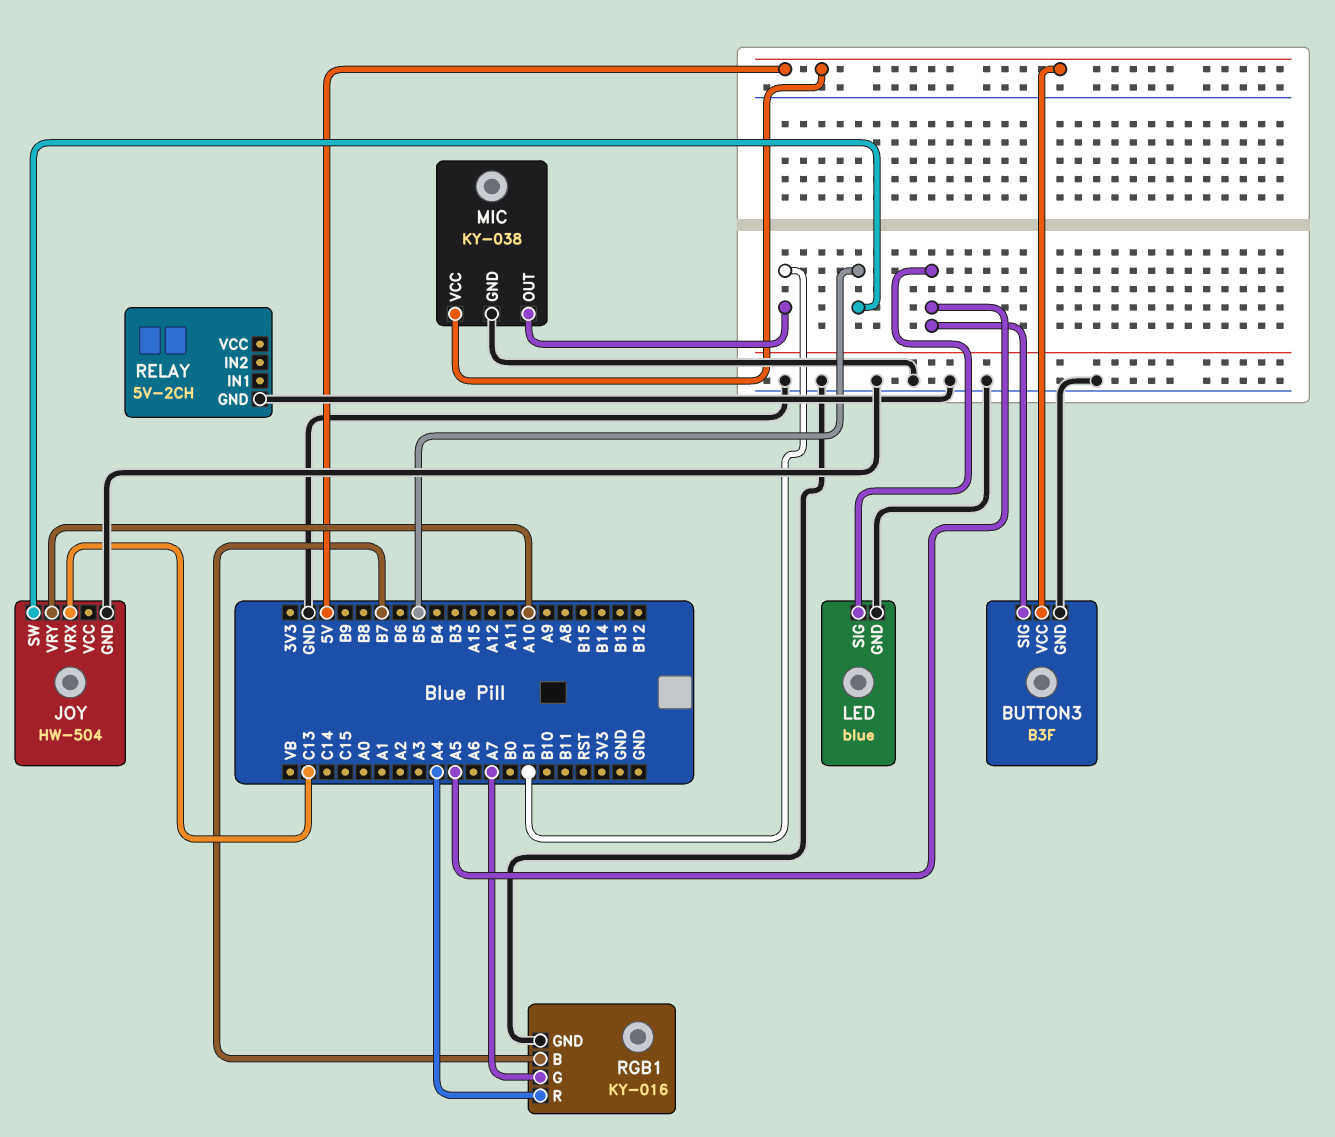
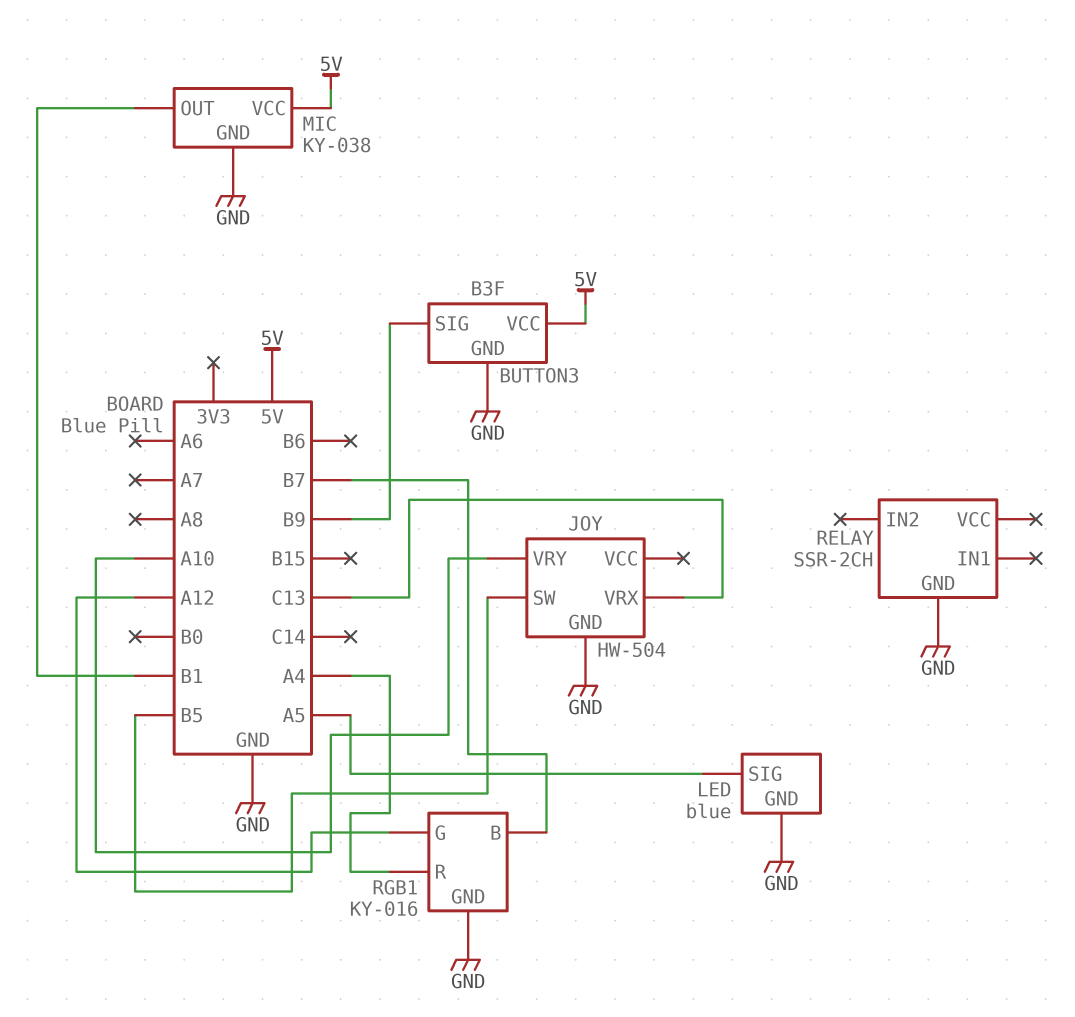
BUTTON3 pin SIG: A5 -> B9
RELAY: 5V-2CH -> SSR-2CH
RGB1 pin G: A7 -> A12

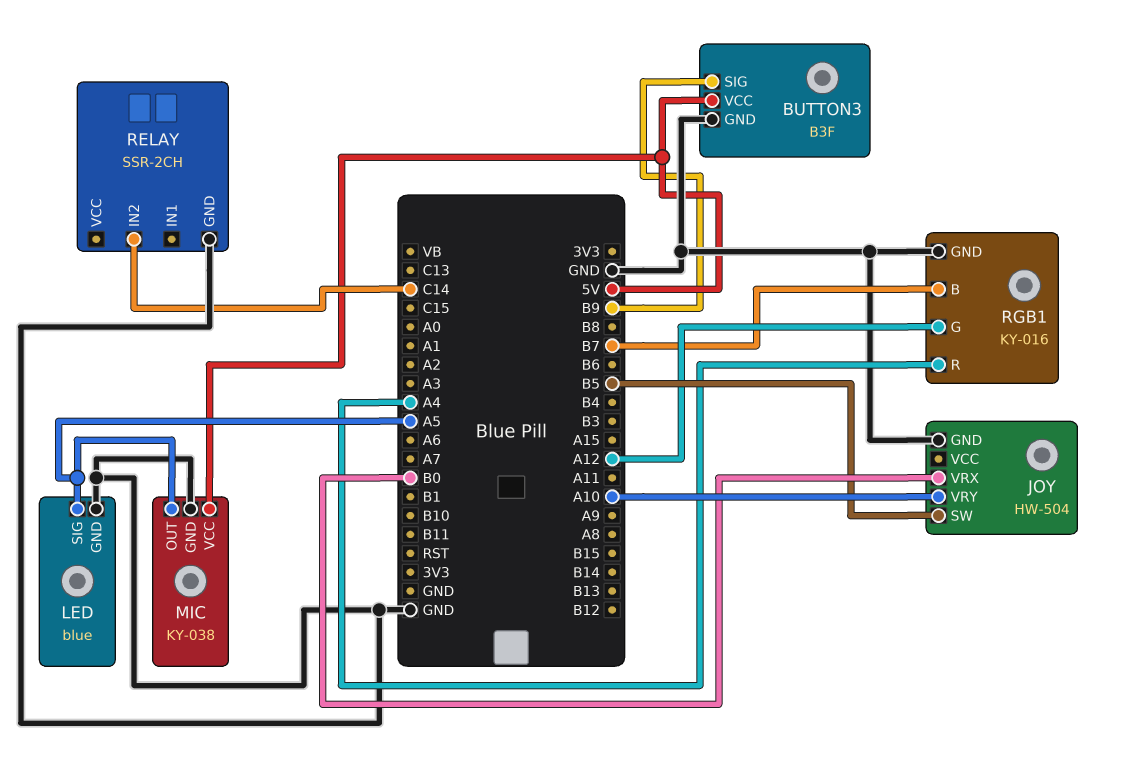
JOY pin VRX: C13 -> B0
MIC pin OUT: B1 -> A5
RELAY pin IN2: none -> C14

